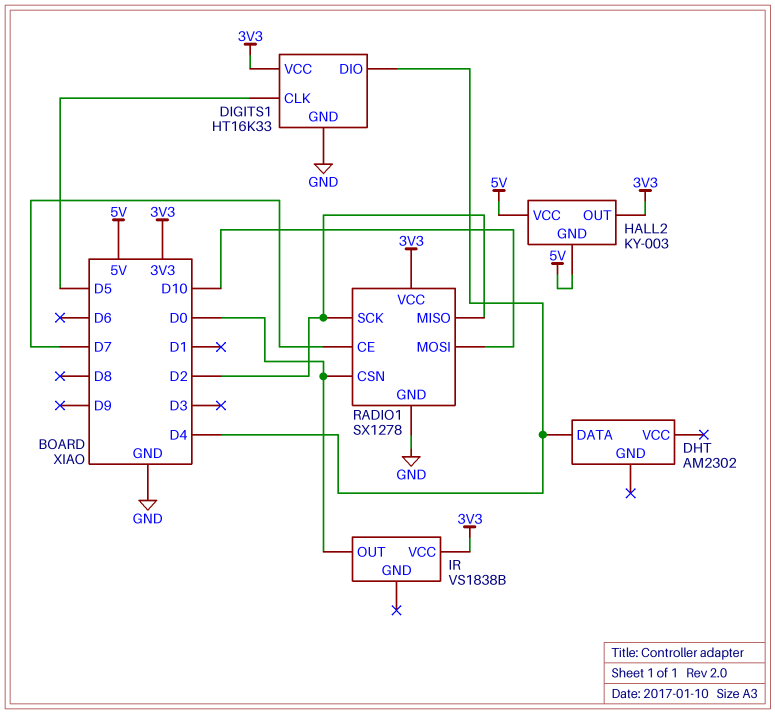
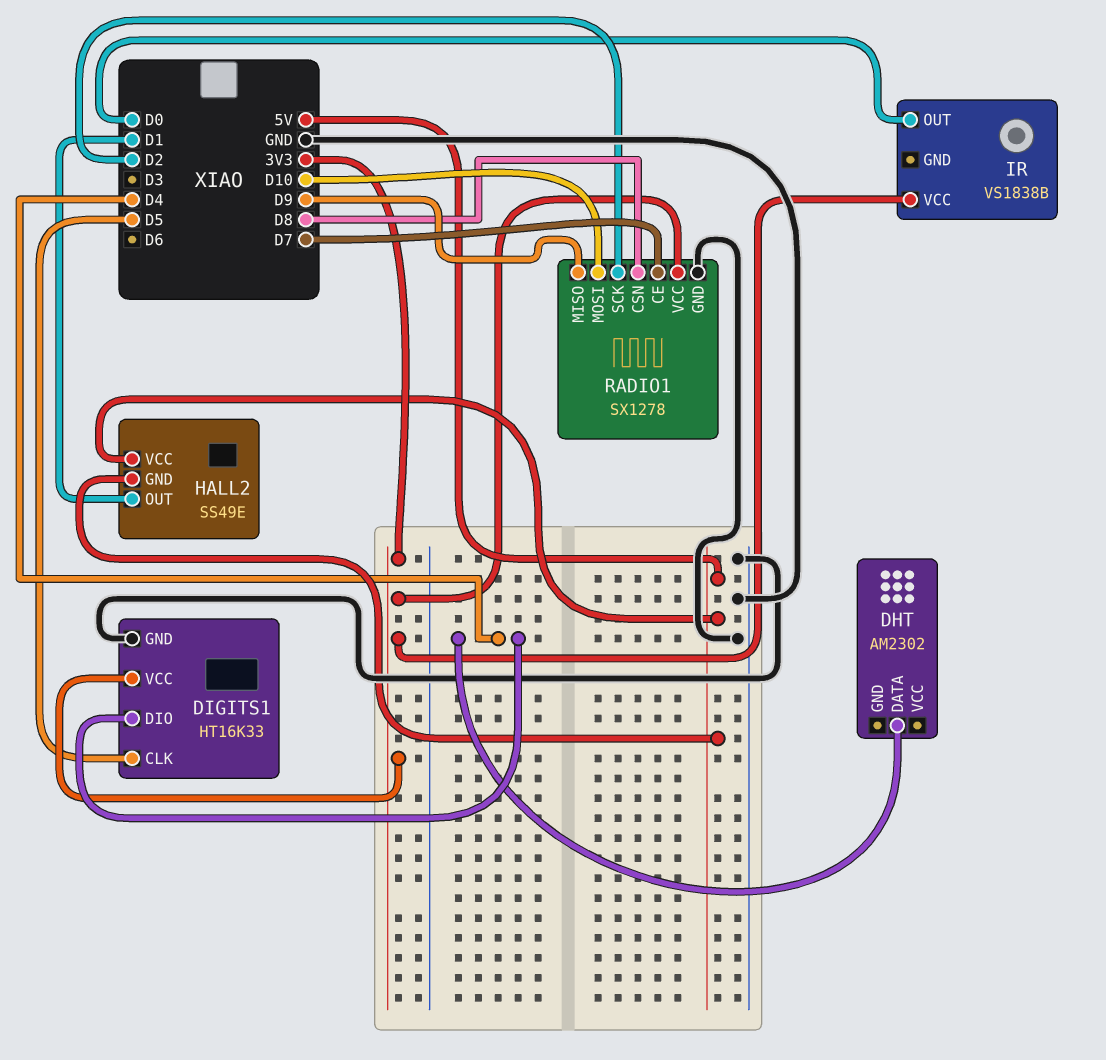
HALL2: KY-003 -> SS49E
HALL2 pin OUT: 3V3 -> D1
RADIO1 pin CSN: D0 -> D8
RADIO1 pin MISO: D2 -> D9

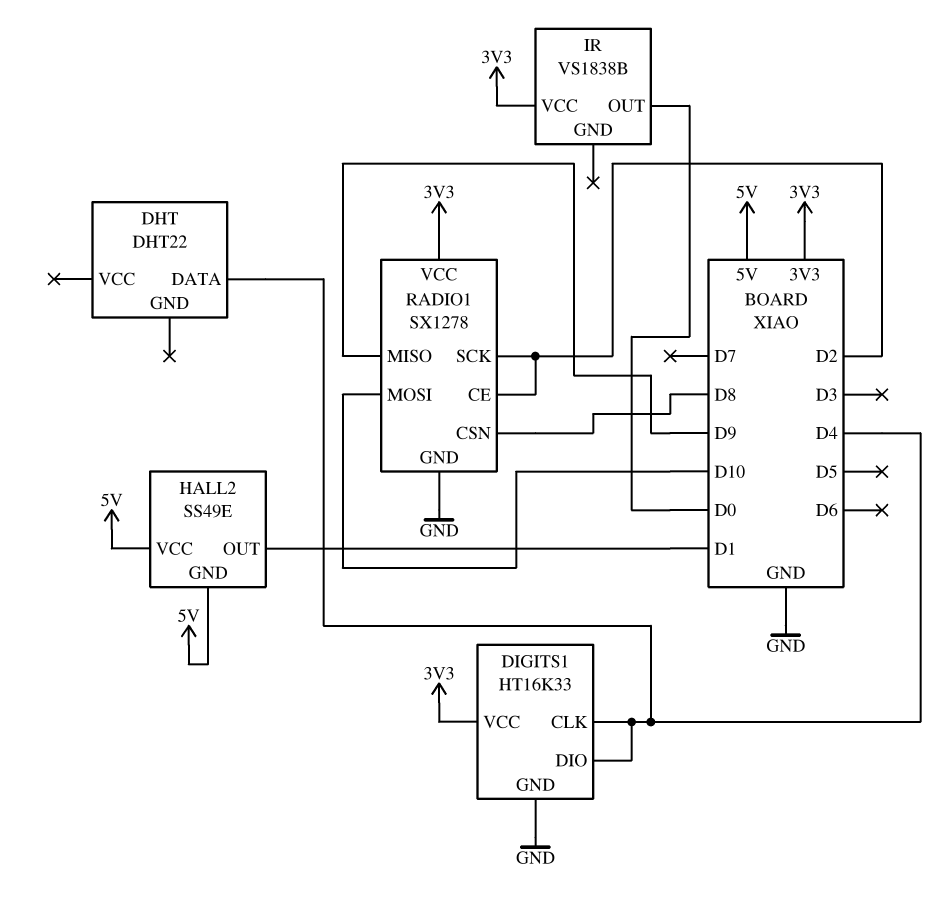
DHT: AM2302 -> DHT22
DIGITS1 pin CLK: D5 -> D4
RADIO1 pin CE: D7 -> D2

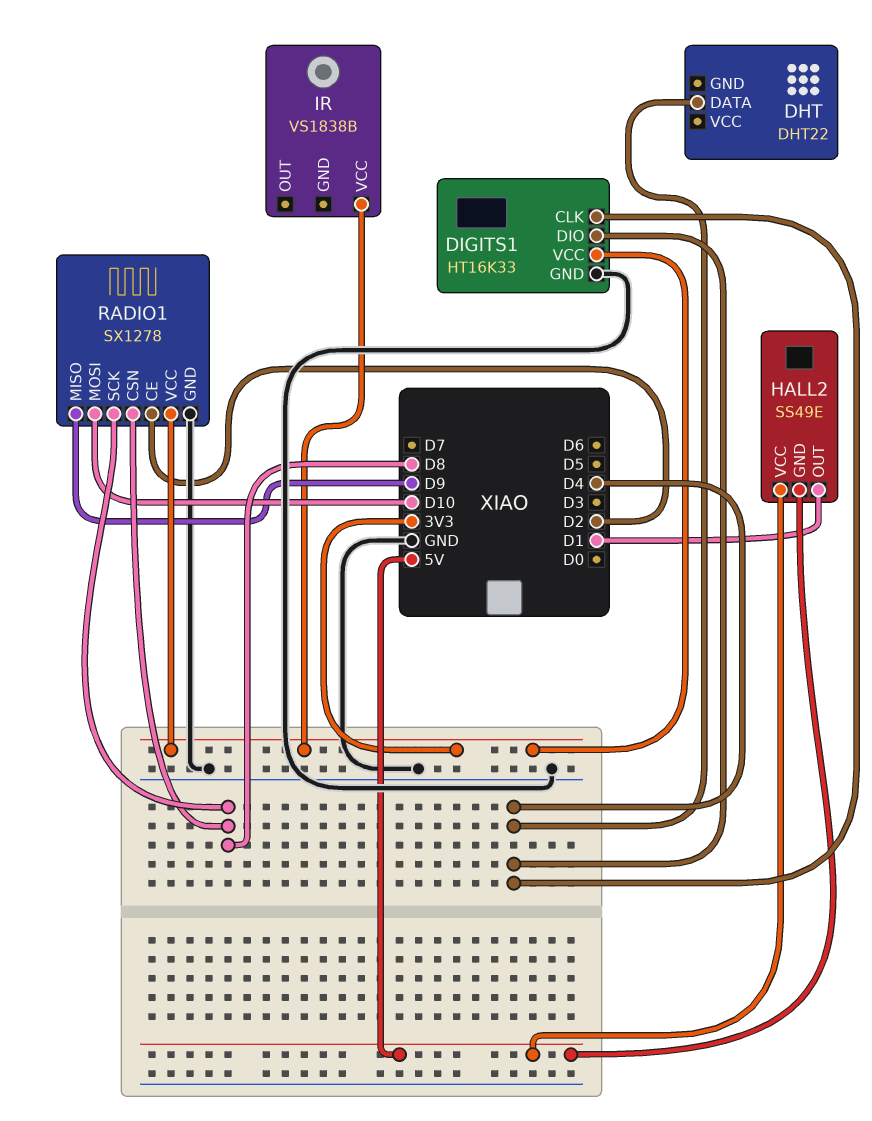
IR pin OUT: D0 -> none
RADIO1 pin SCK: D2 -> D8

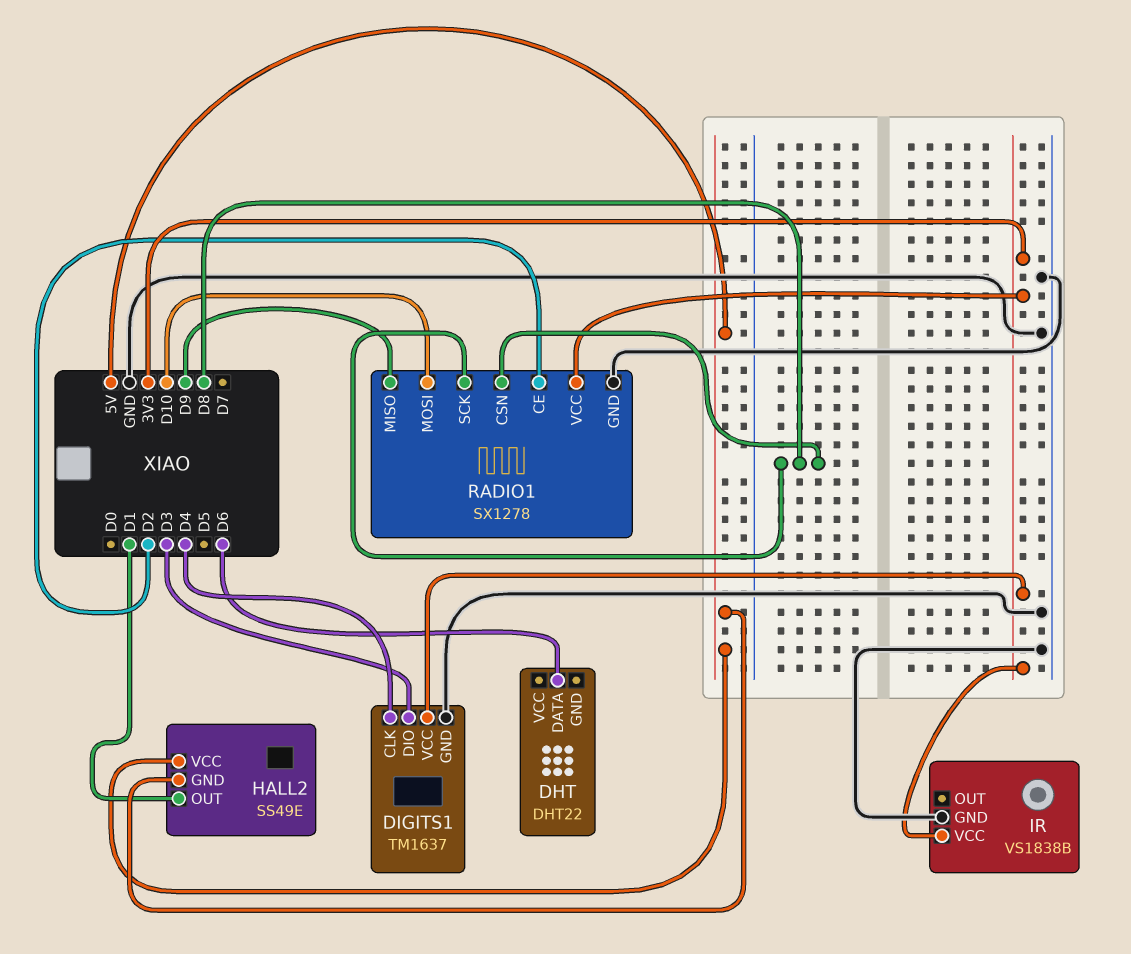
DHT pin DATA: D4 -> D6
DIGITS1: HT16K33 -> TM1637
DIGITS1 pin DIO: D4 -> D3
IR pin GND: none -> GND

